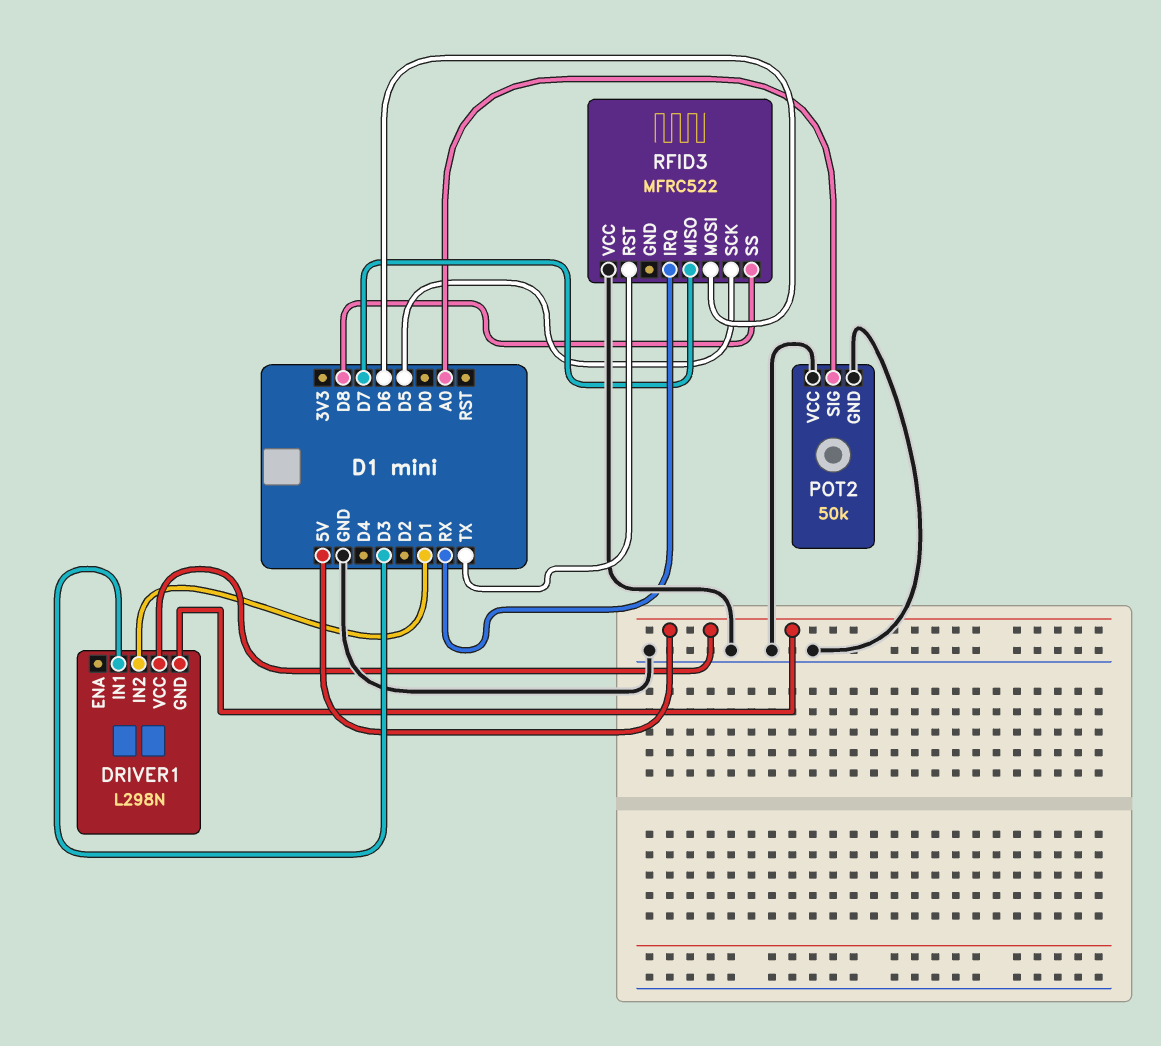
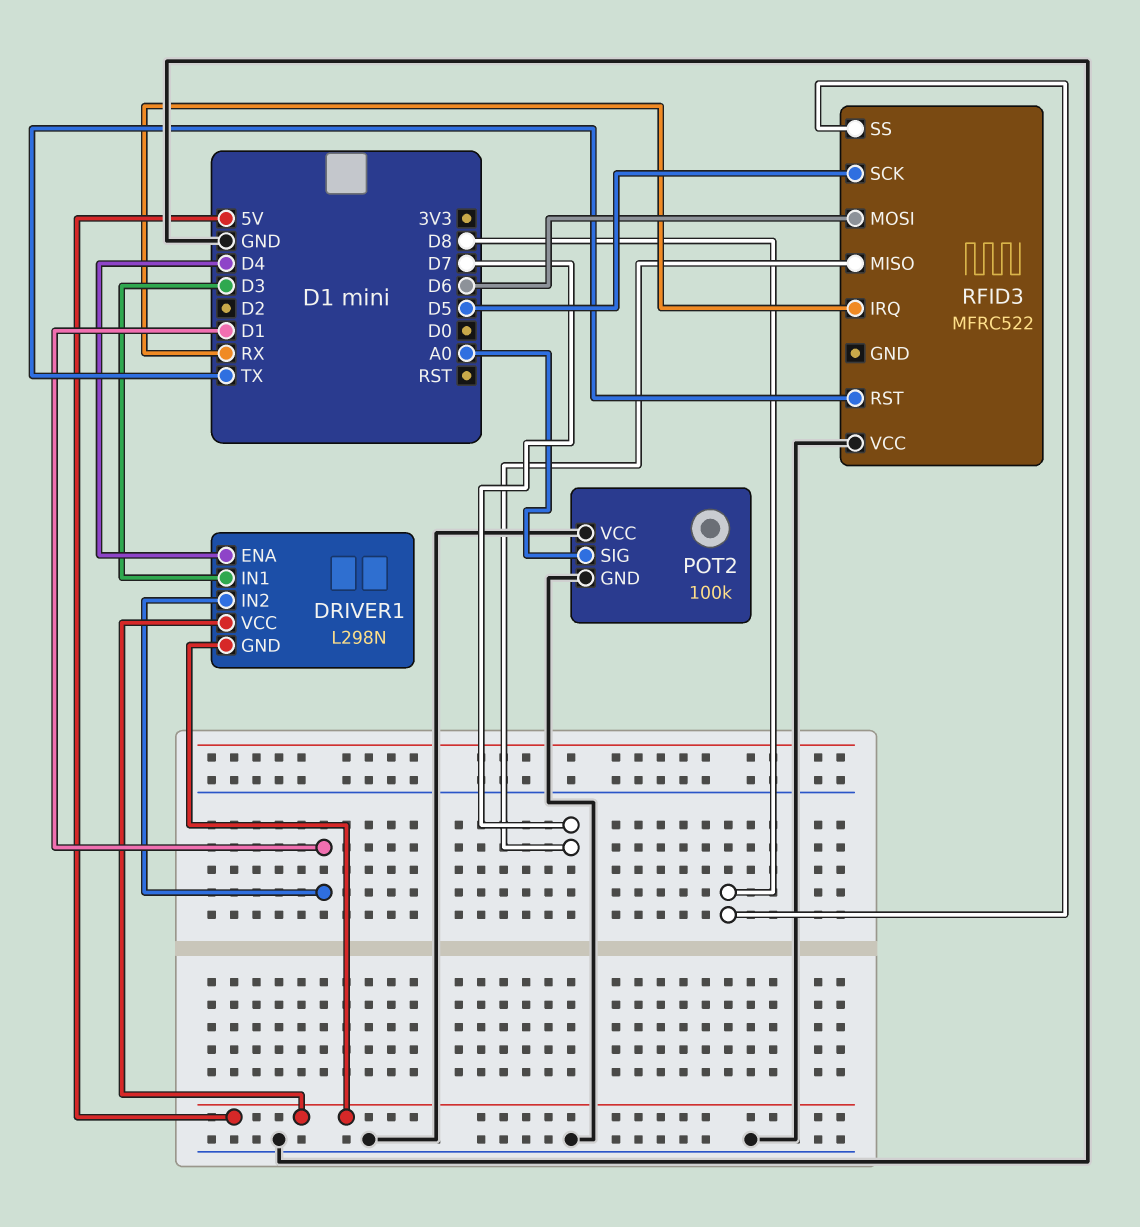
DRIVER1 pin ENA: none -> D4
POT2: 50k -> 100k

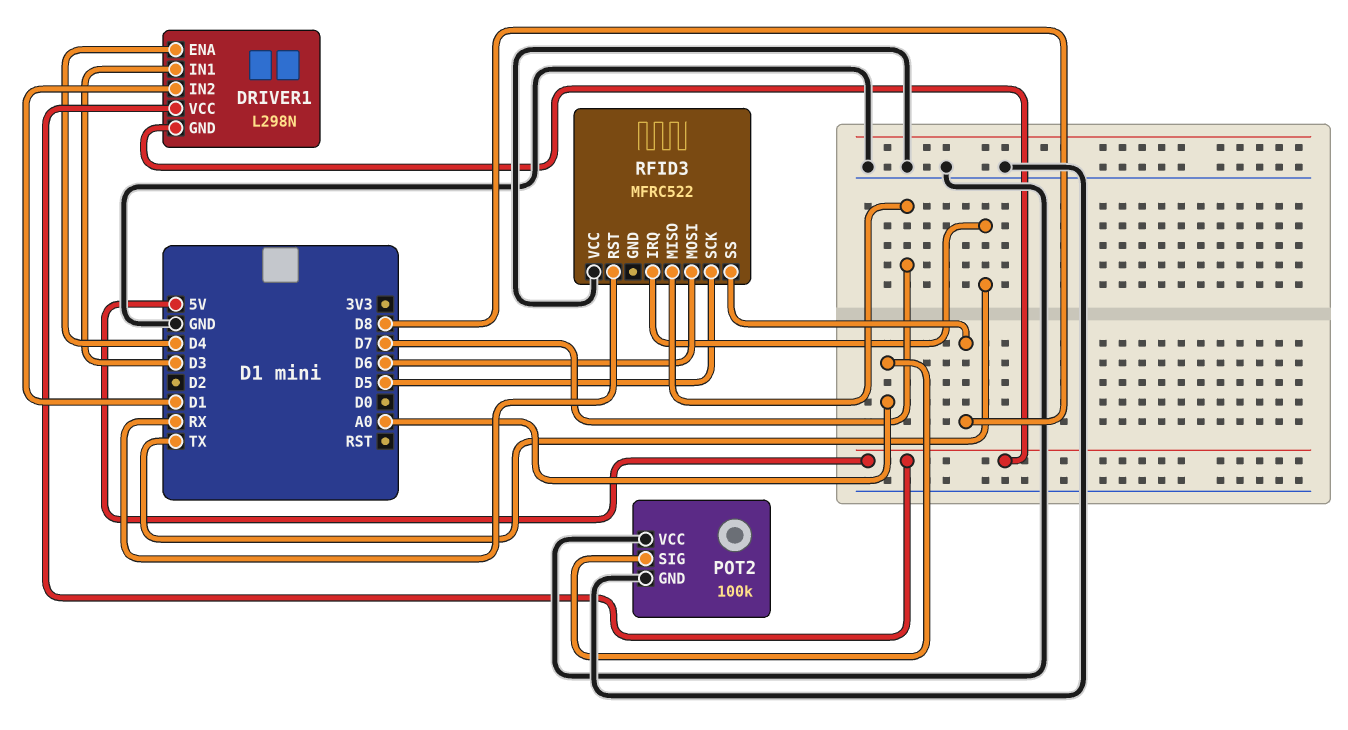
RFID3 pin IRQ: RX -> TX
RFID3 pin RST: TX -> RX

